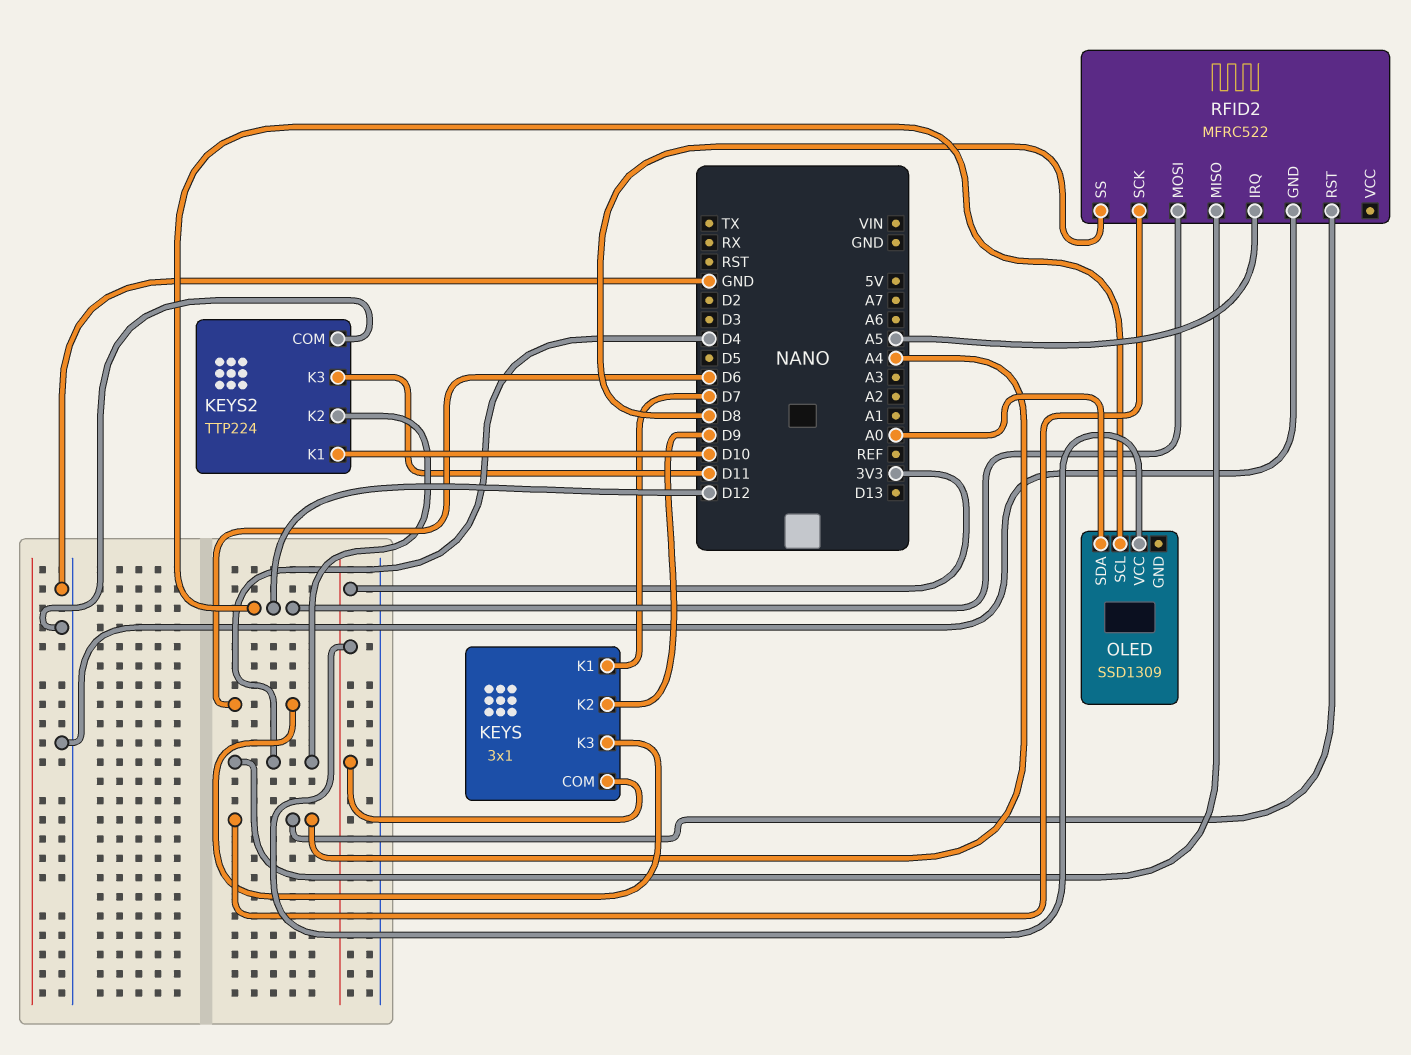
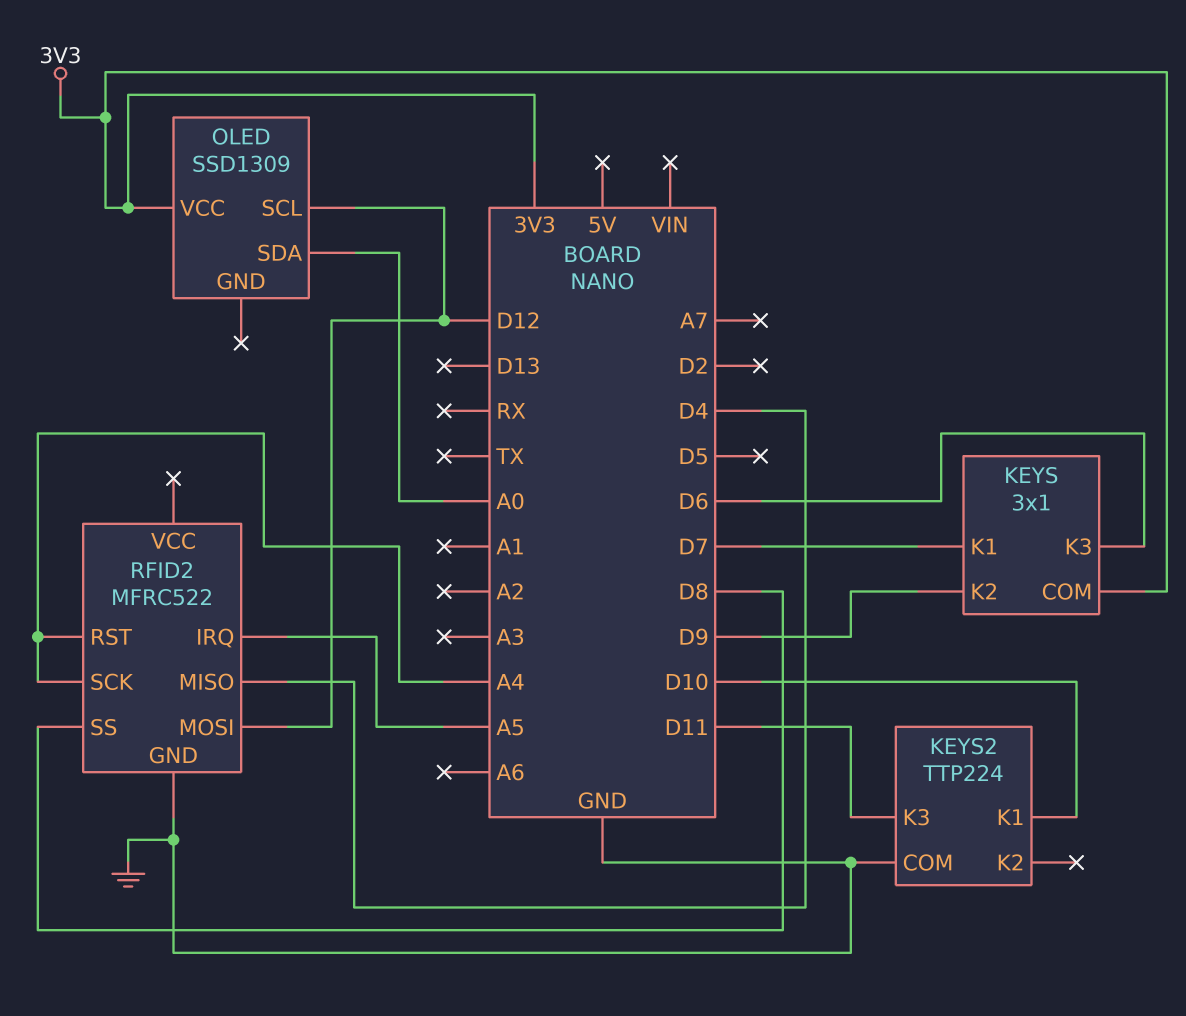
KEYS2 pin K2: D4 -> none

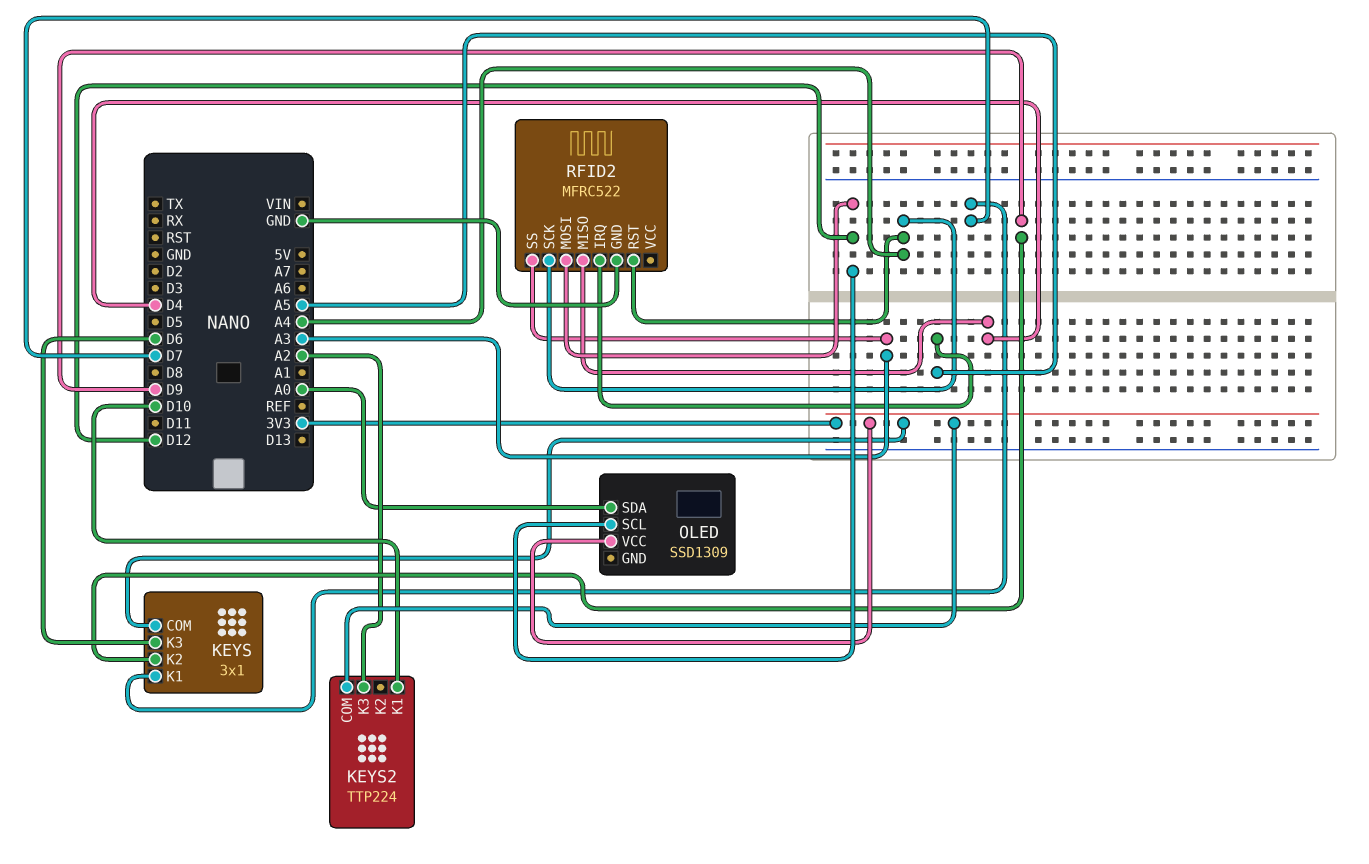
KEYS2 pin COM: GND -> 3V3
KEYS2 pin K3: D11 -> A2
RFID2 pin SS: D8 -> A3

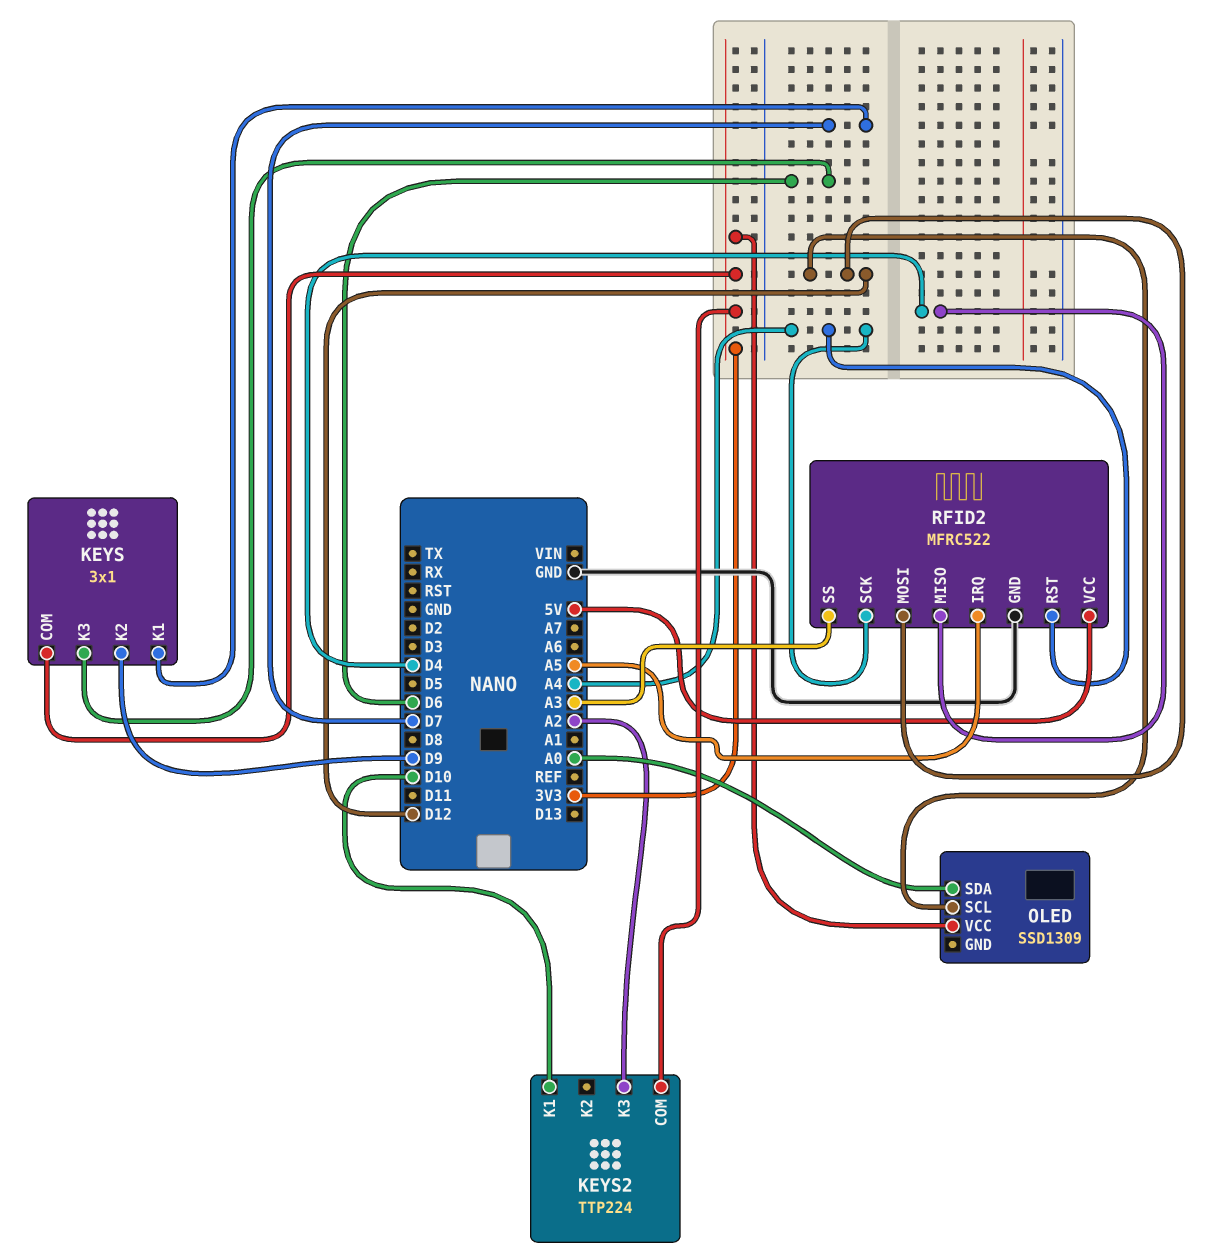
RFID2 pin VCC: none -> 5V

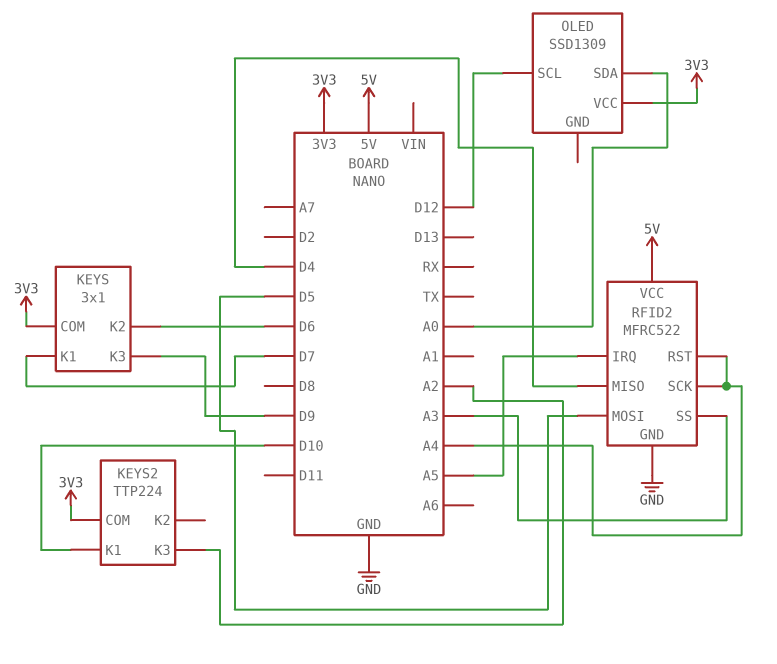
KEYS pin K2: D9 -> D6
KEYS pin K3: D6 -> D9
RFID2 pin MOSI: D12 -> D5

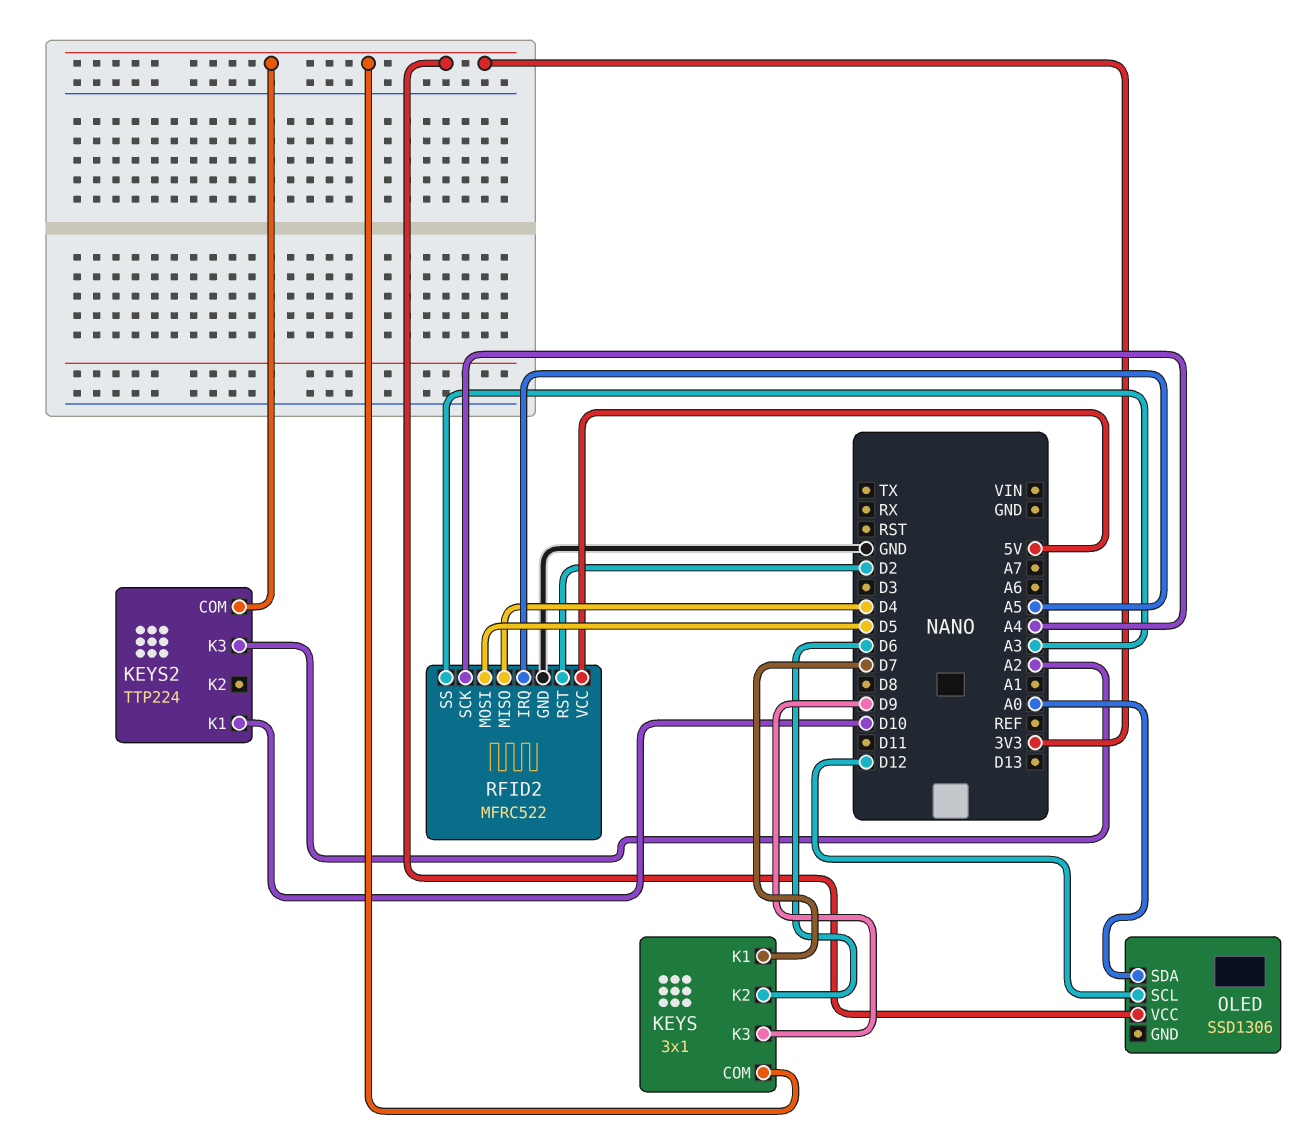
OLED: SSD1309 -> SSD1306
RFID2 pin RST: A4 -> D2

